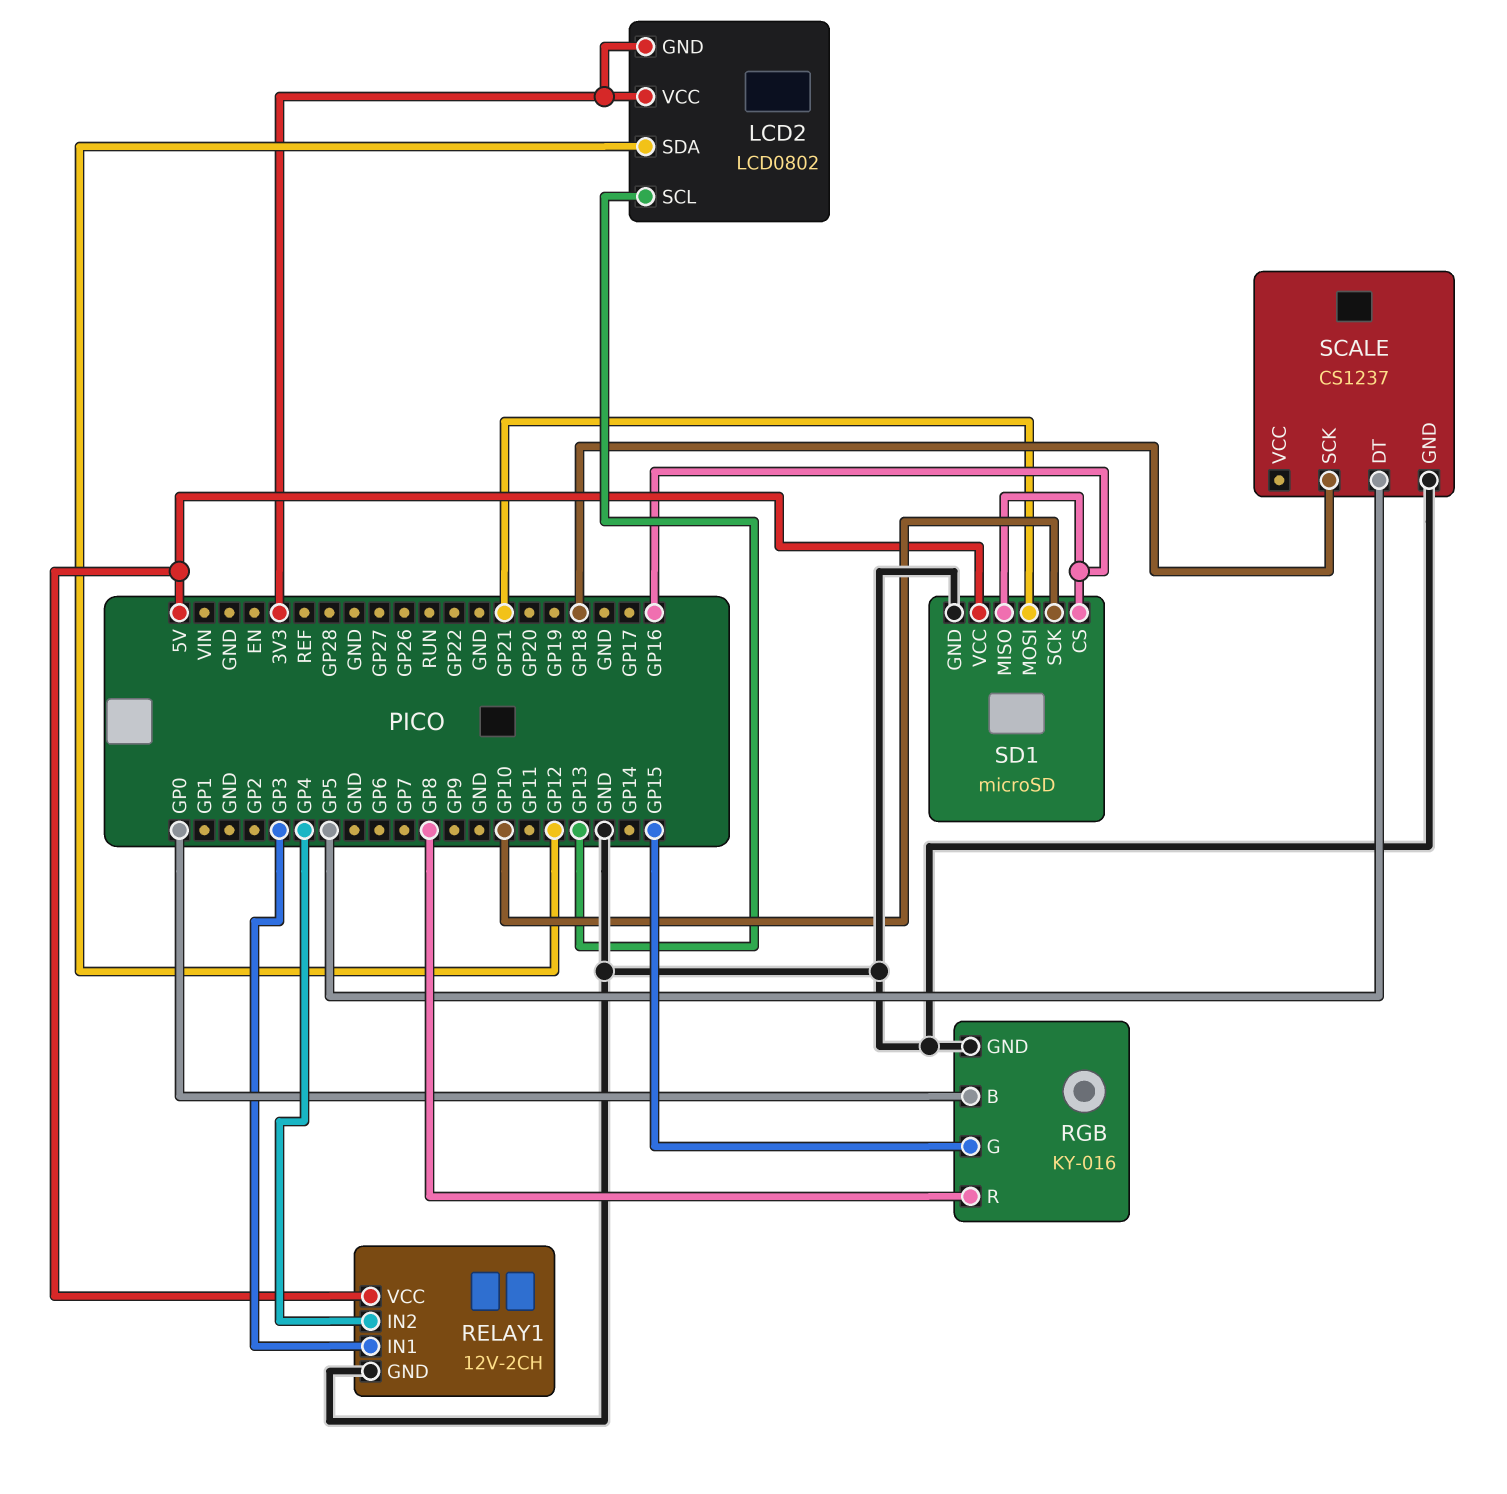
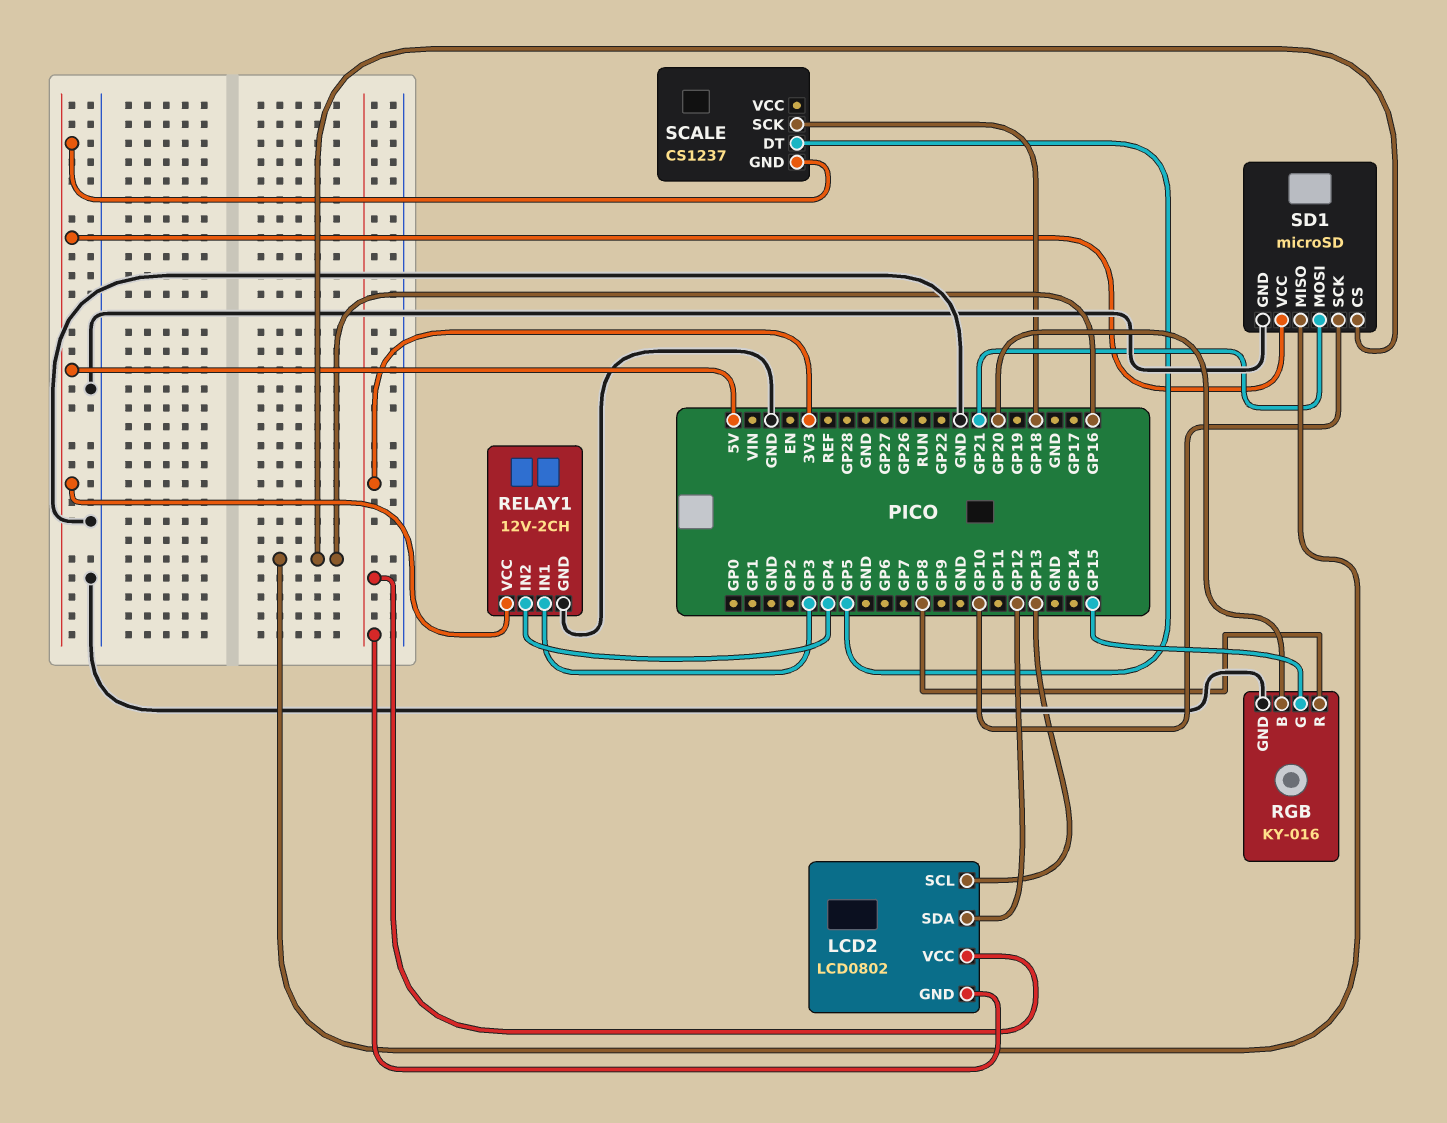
RGB pin B: GP0 -> GP20
SCALE pin GND: GND -> 5V

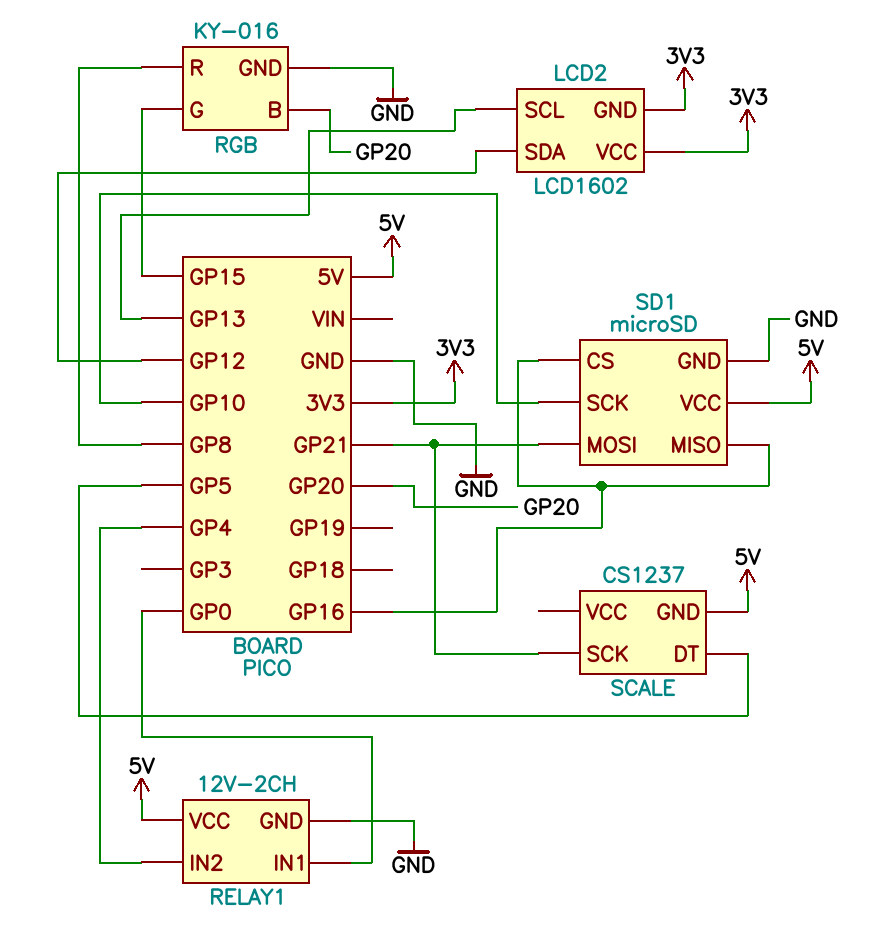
LCD2: LCD0802 -> LCD1602
RELAY1 pin IN1: GP3 -> GP0
SCALE pin SCK: GP18 -> GP21

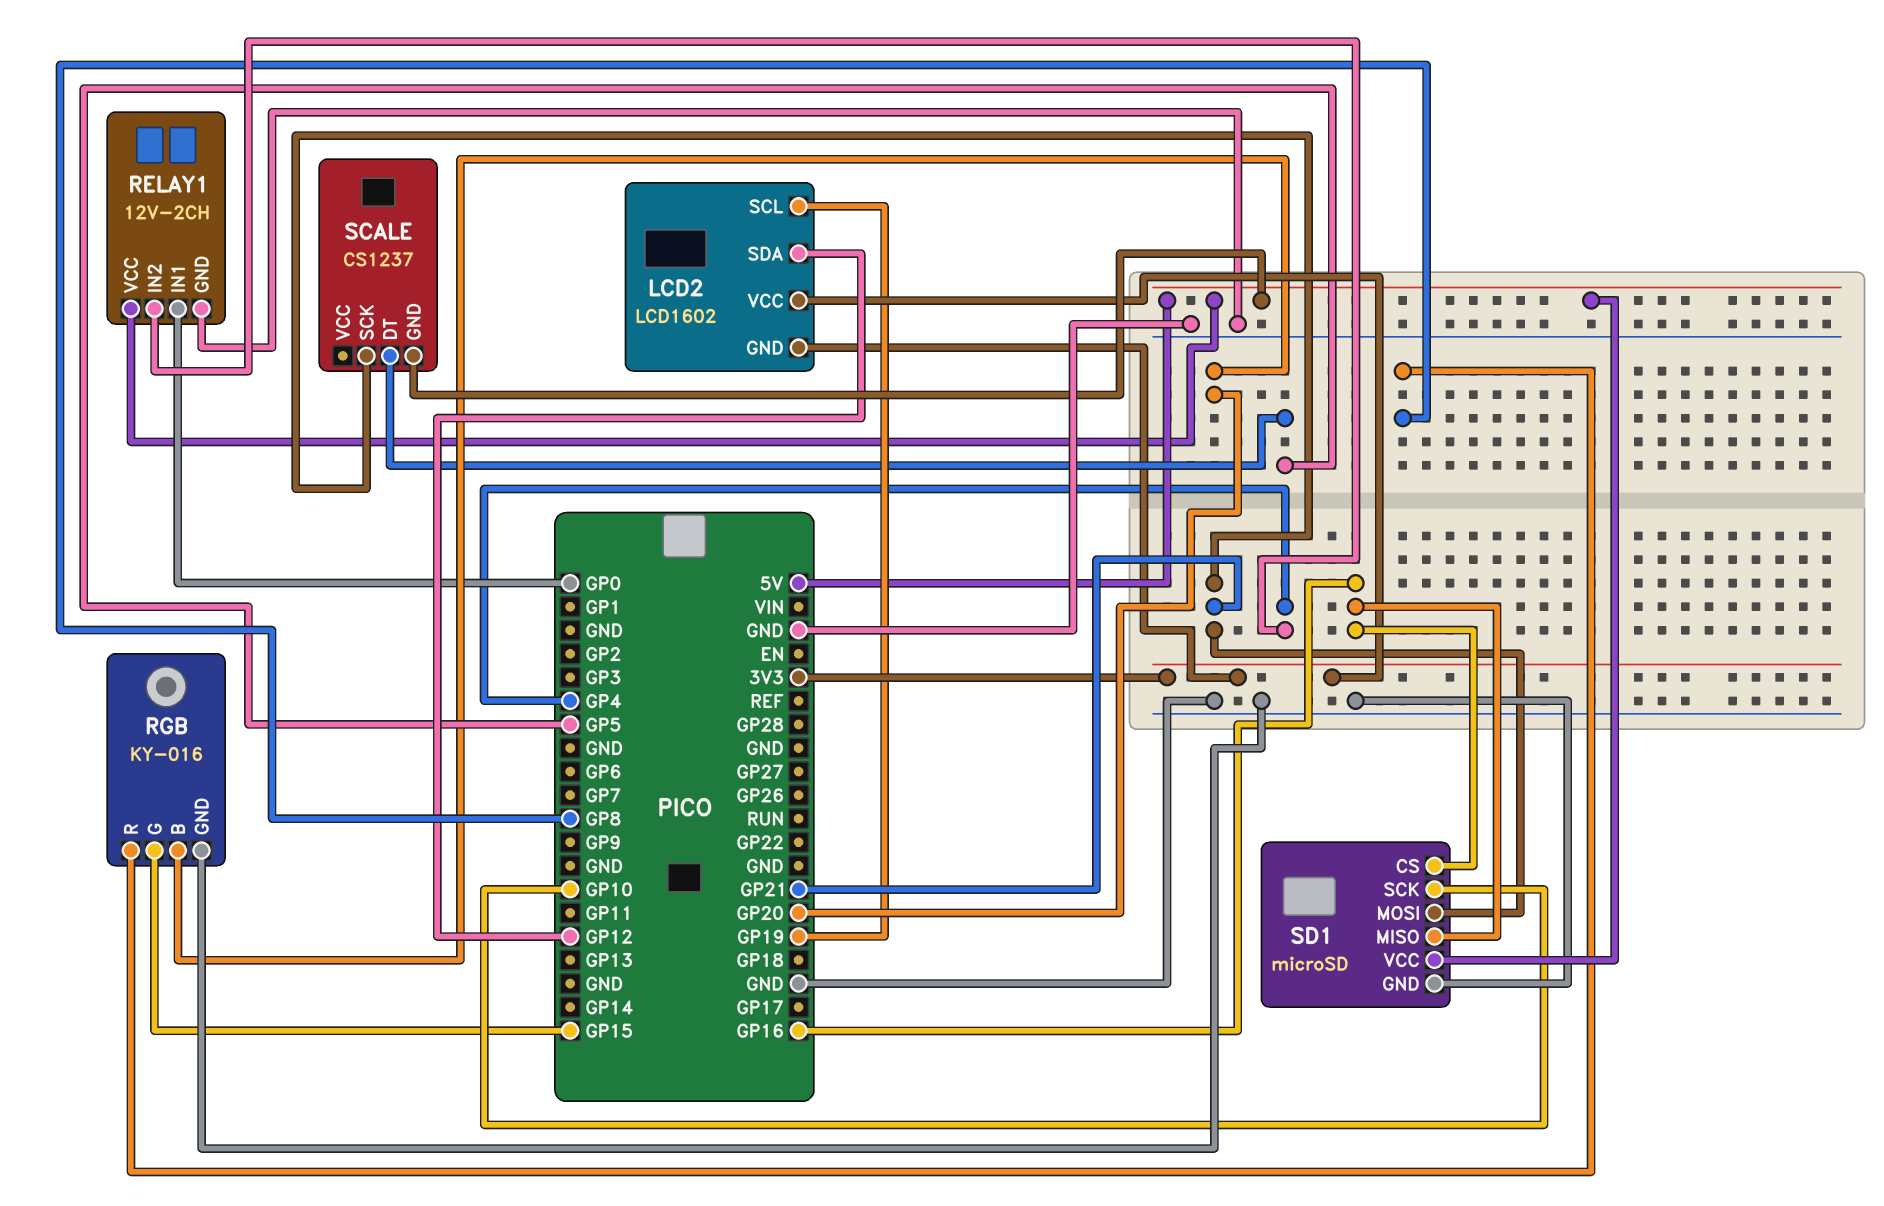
LCD2 pin SCL: GP13 -> GP19

